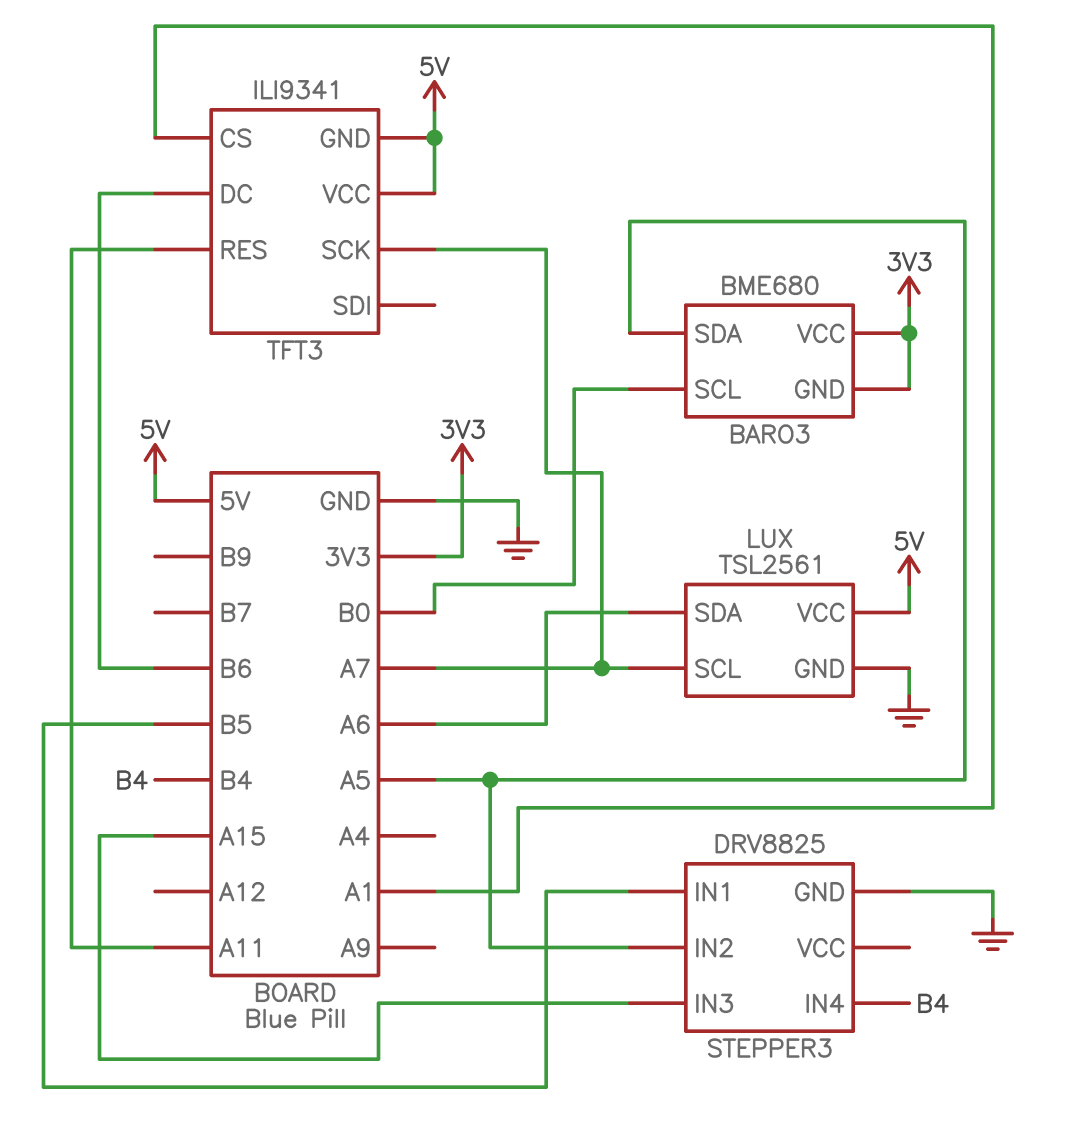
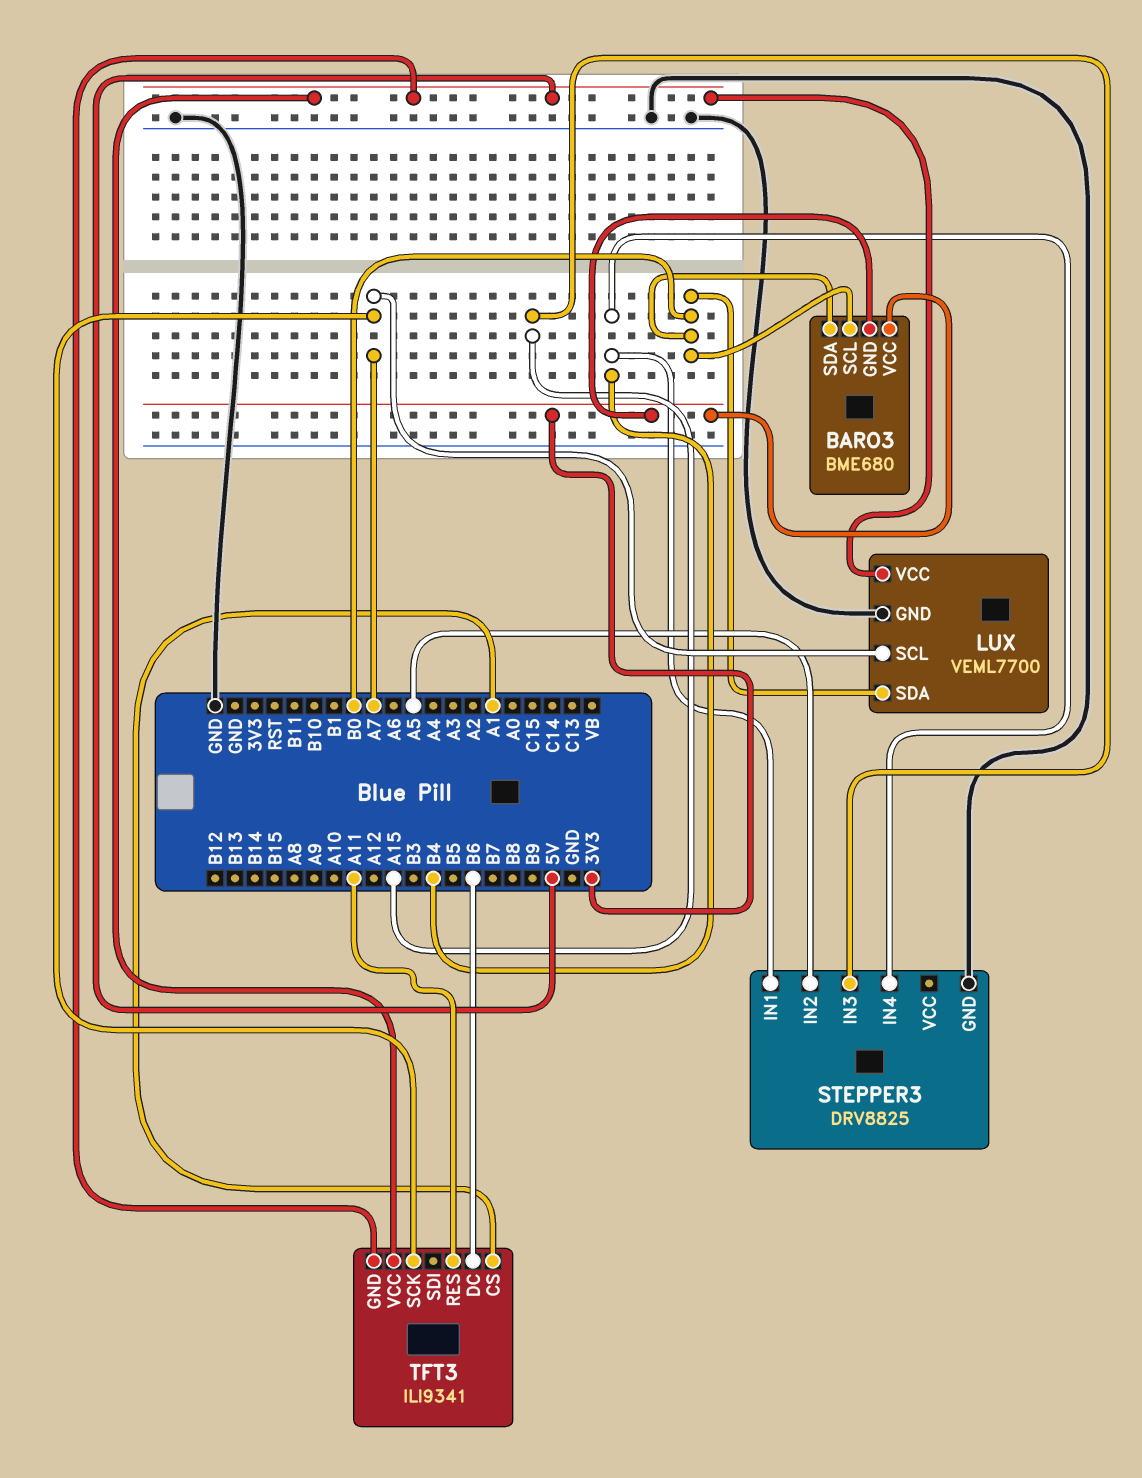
BARO3 pin SDA: A5 -> B0
LUX: TSL2561 -> VEML7700
LUX pin SDA: A6 -> B0
STEPPER3 pin IN1: B5 -> B4

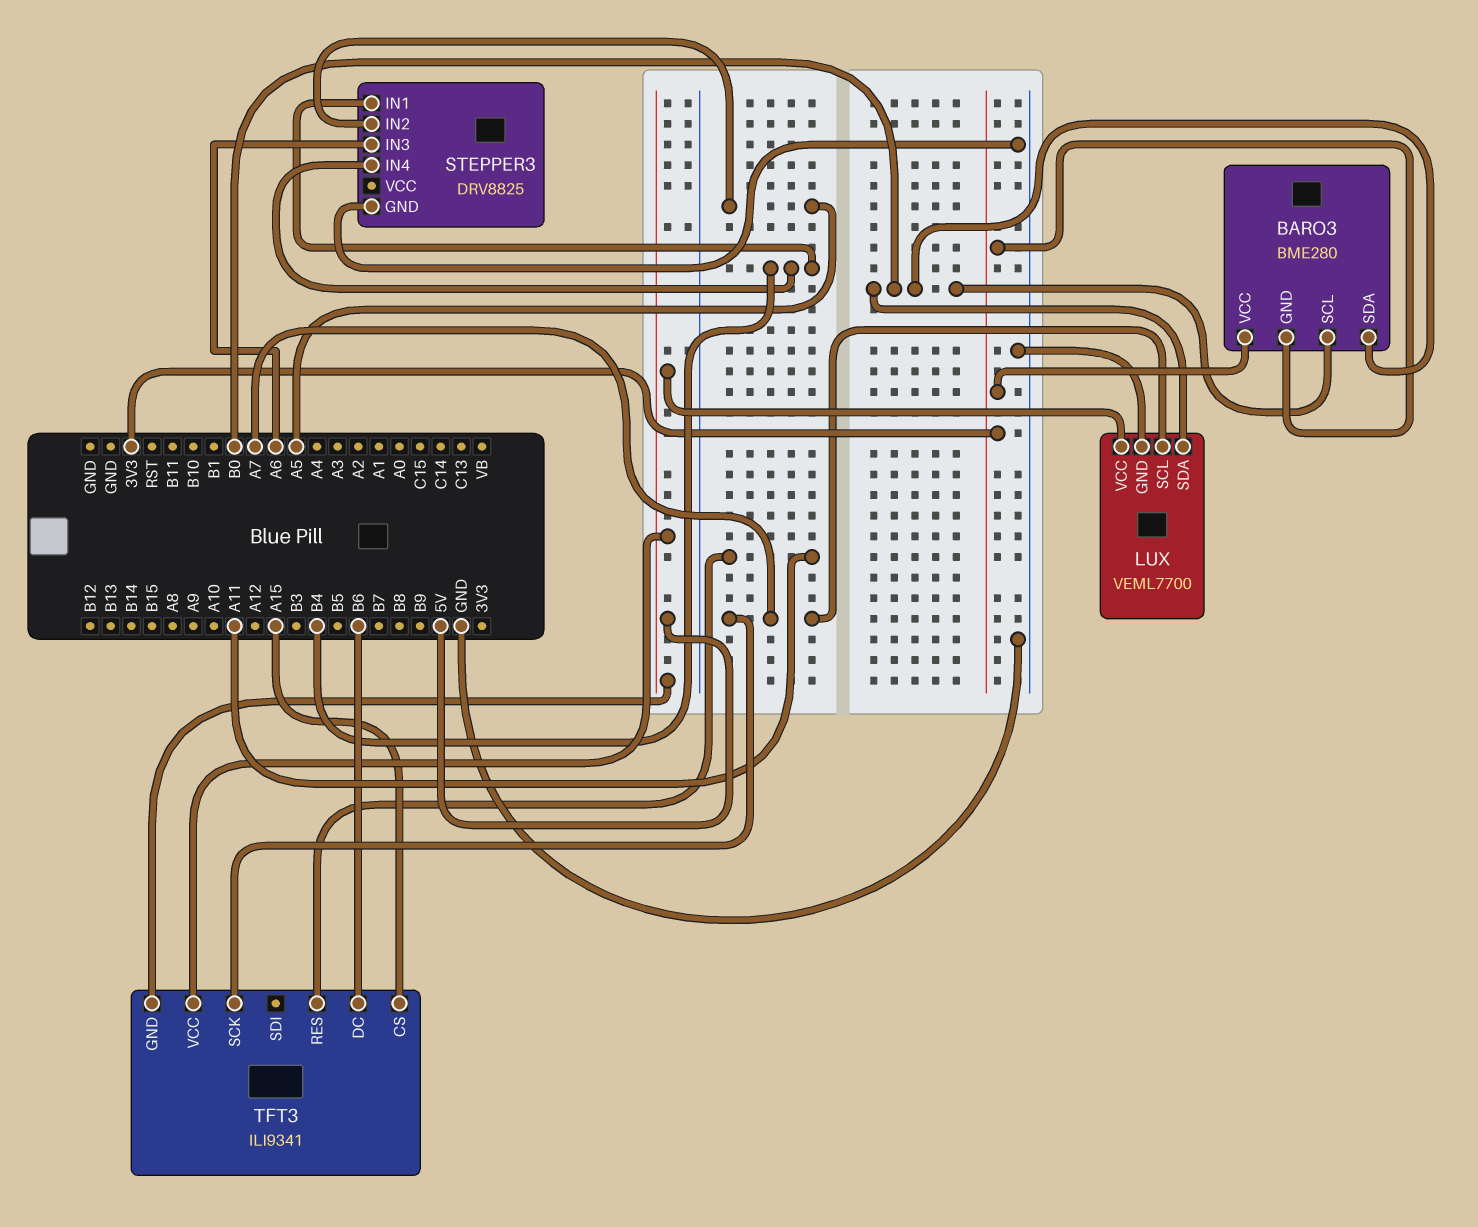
BARO3: BME680 -> BME280
STEPPER3 pin IN3: A15 -> A6
TFT3 pin CS: A1 -> A15

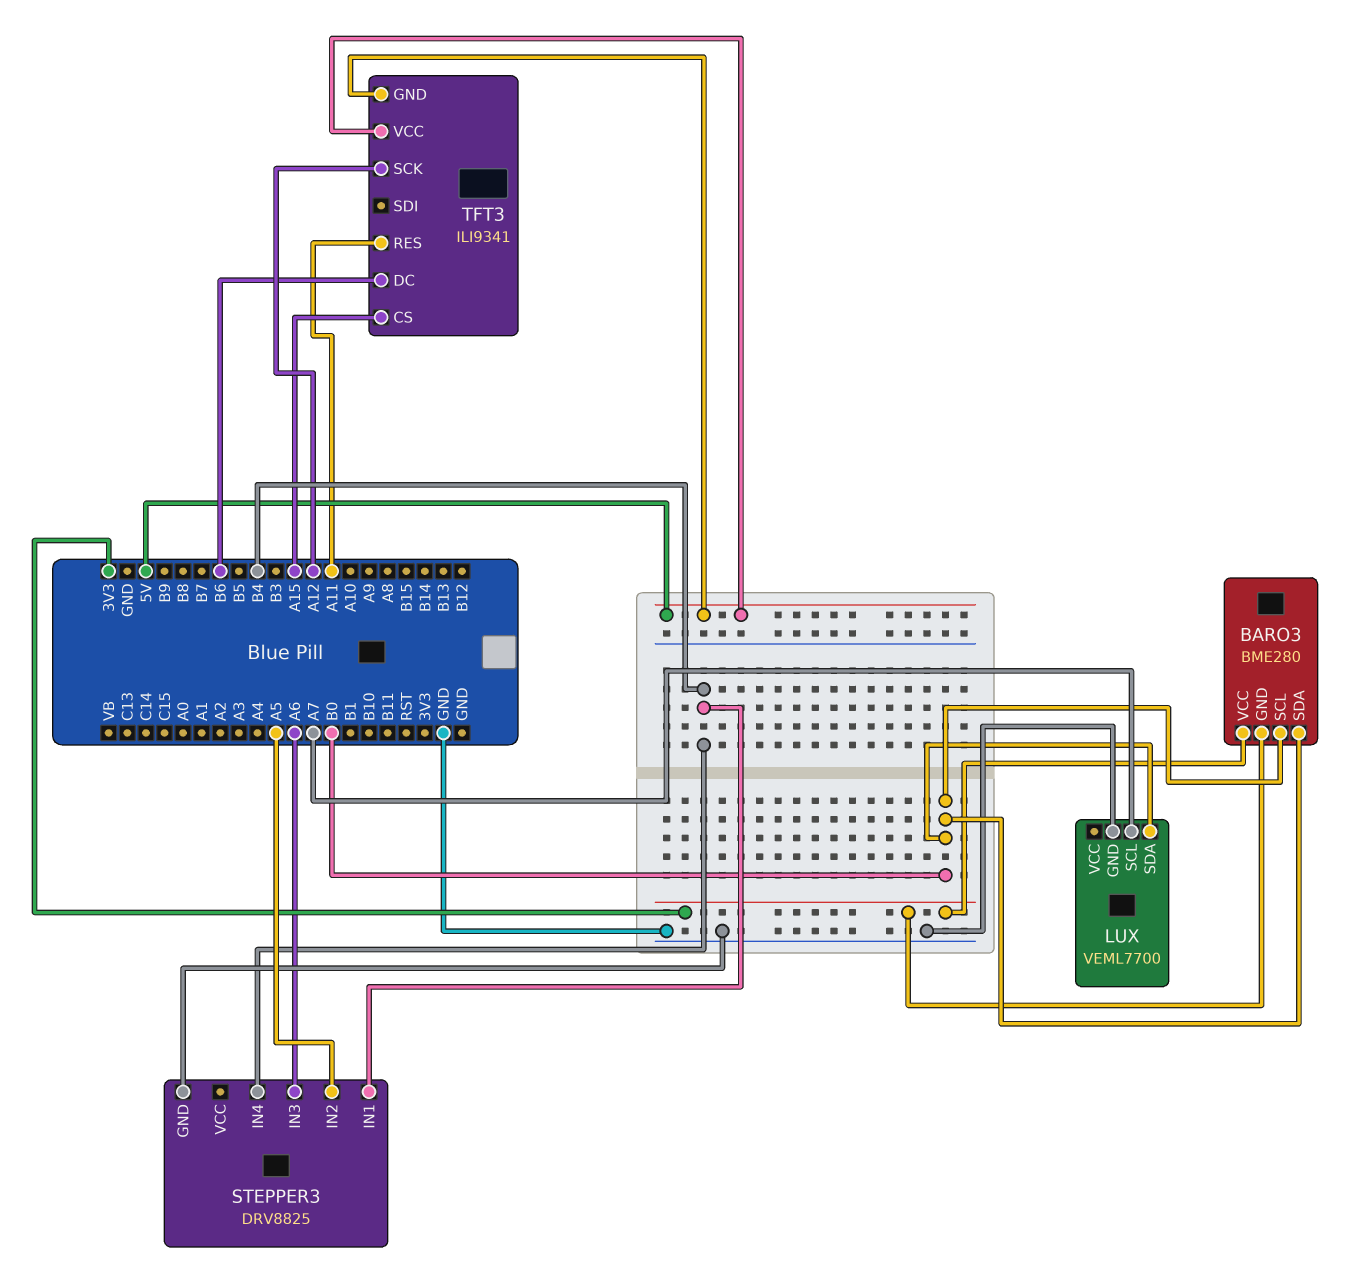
LUX pin VCC: 5V -> none
TFT3 pin SCK: A7 -> A12

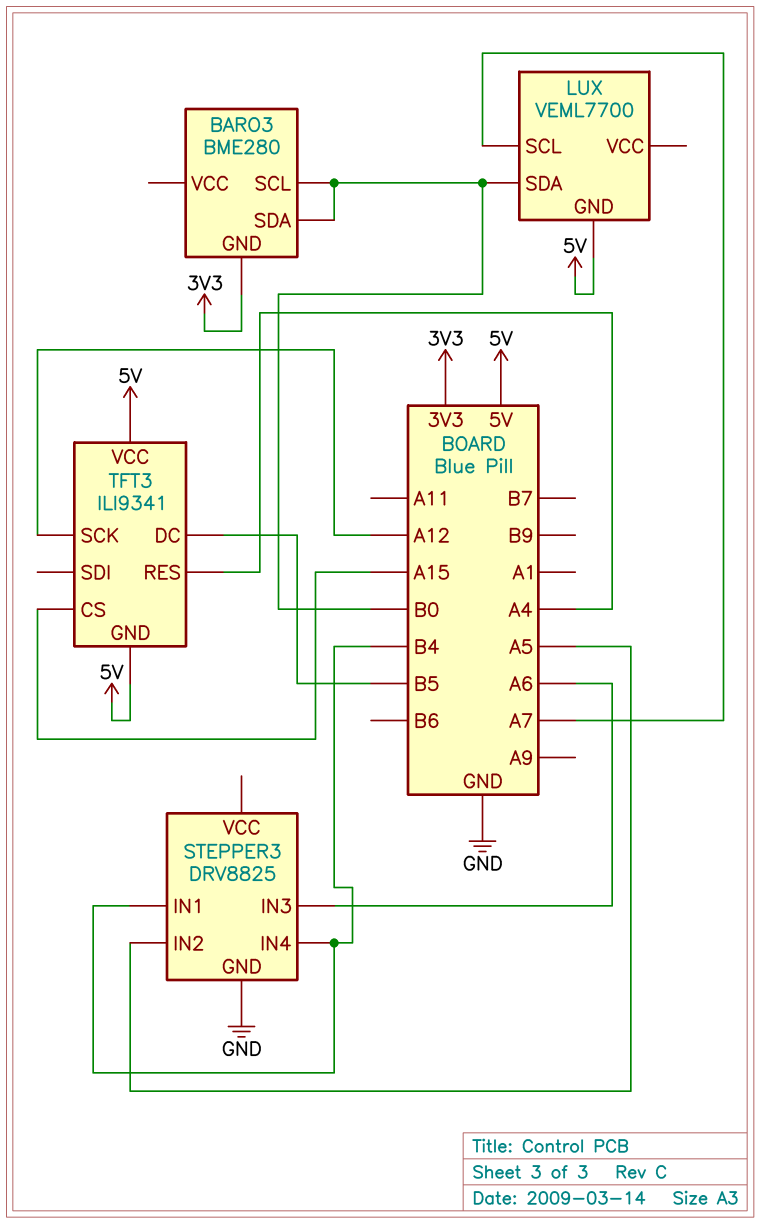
BARO3 pin VCC: 3V3 -> none
LUX pin GND: GND -> 5V
TFT3 pin DC: B6 -> B5
TFT3 pin RES: A11 -> A4

